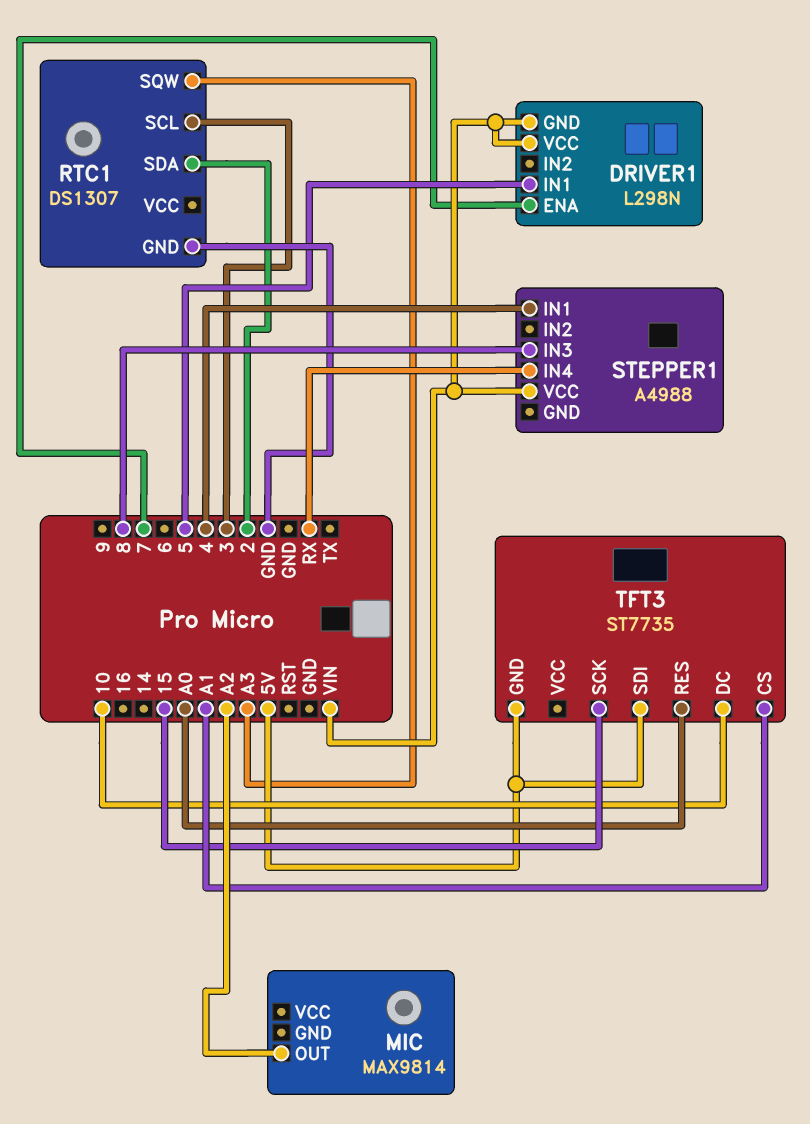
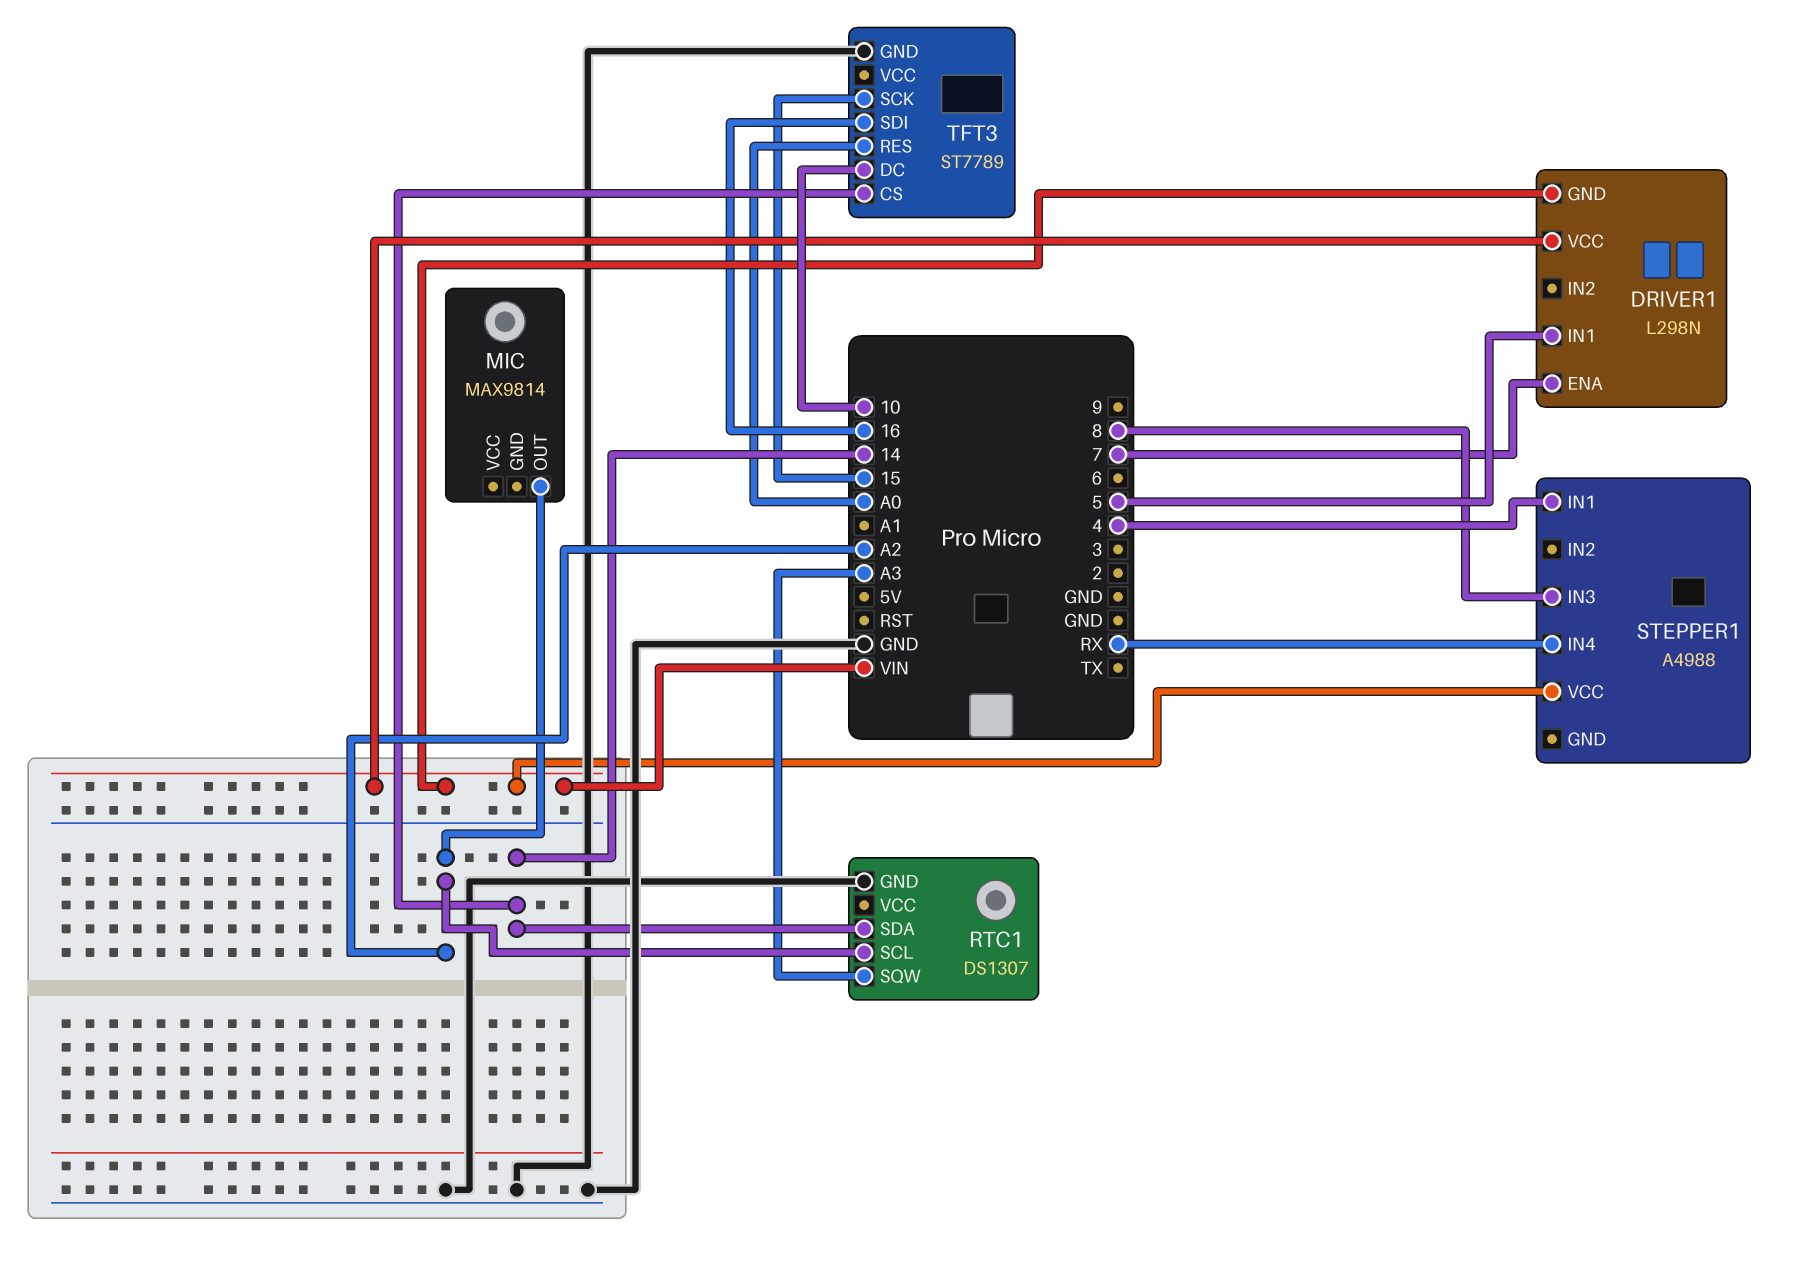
RTC1 pin SCL: 3 -> A2
RTC1 pin SDA: 2 -> 14
TFT3: ST7735 -> ST7789
TFT3 pin CS: A1 -> 14
TFT3 pin GND: 5V -> GND
TFT3 pin SDI: 5V -> 16

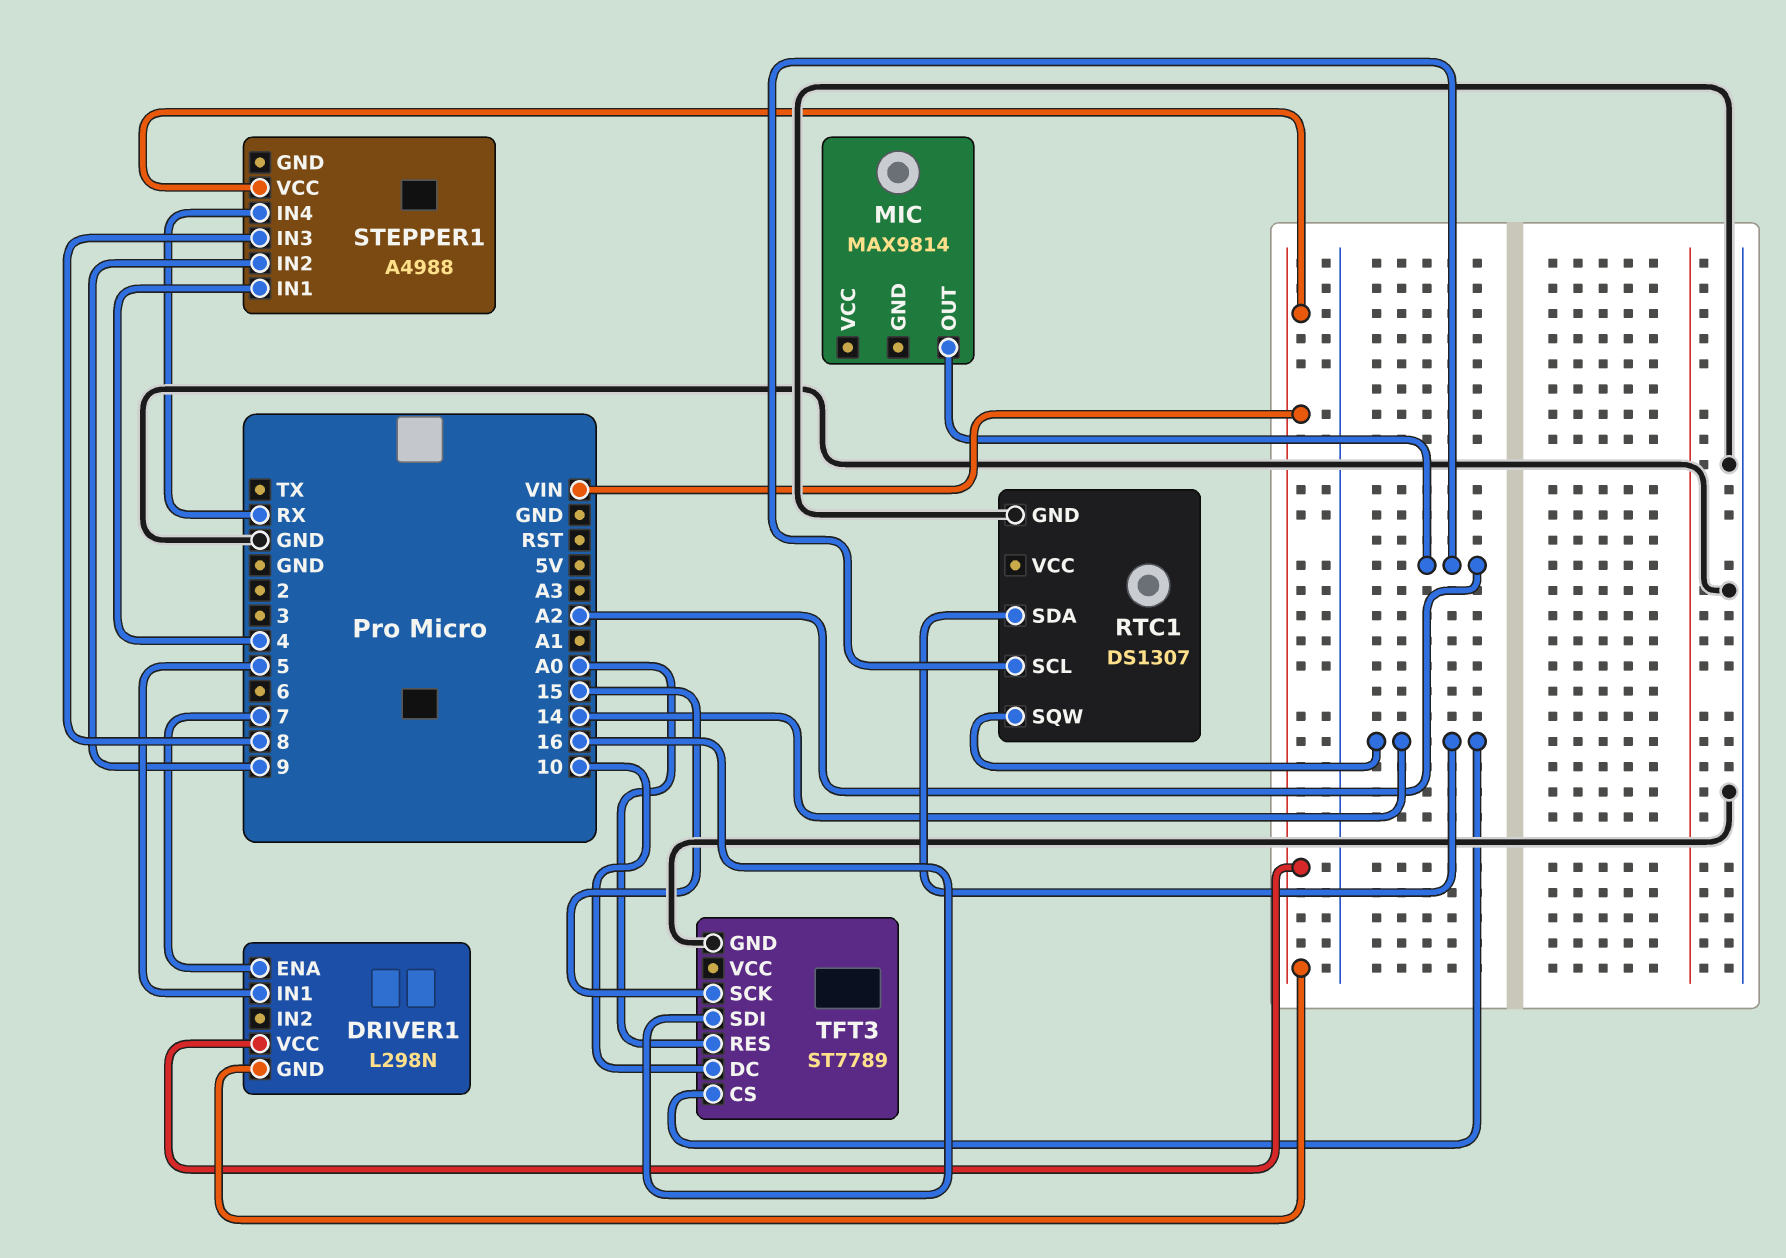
RTC1 pin SQW: A3 -> 14
STEPPER1 pin IN2: none -> 9

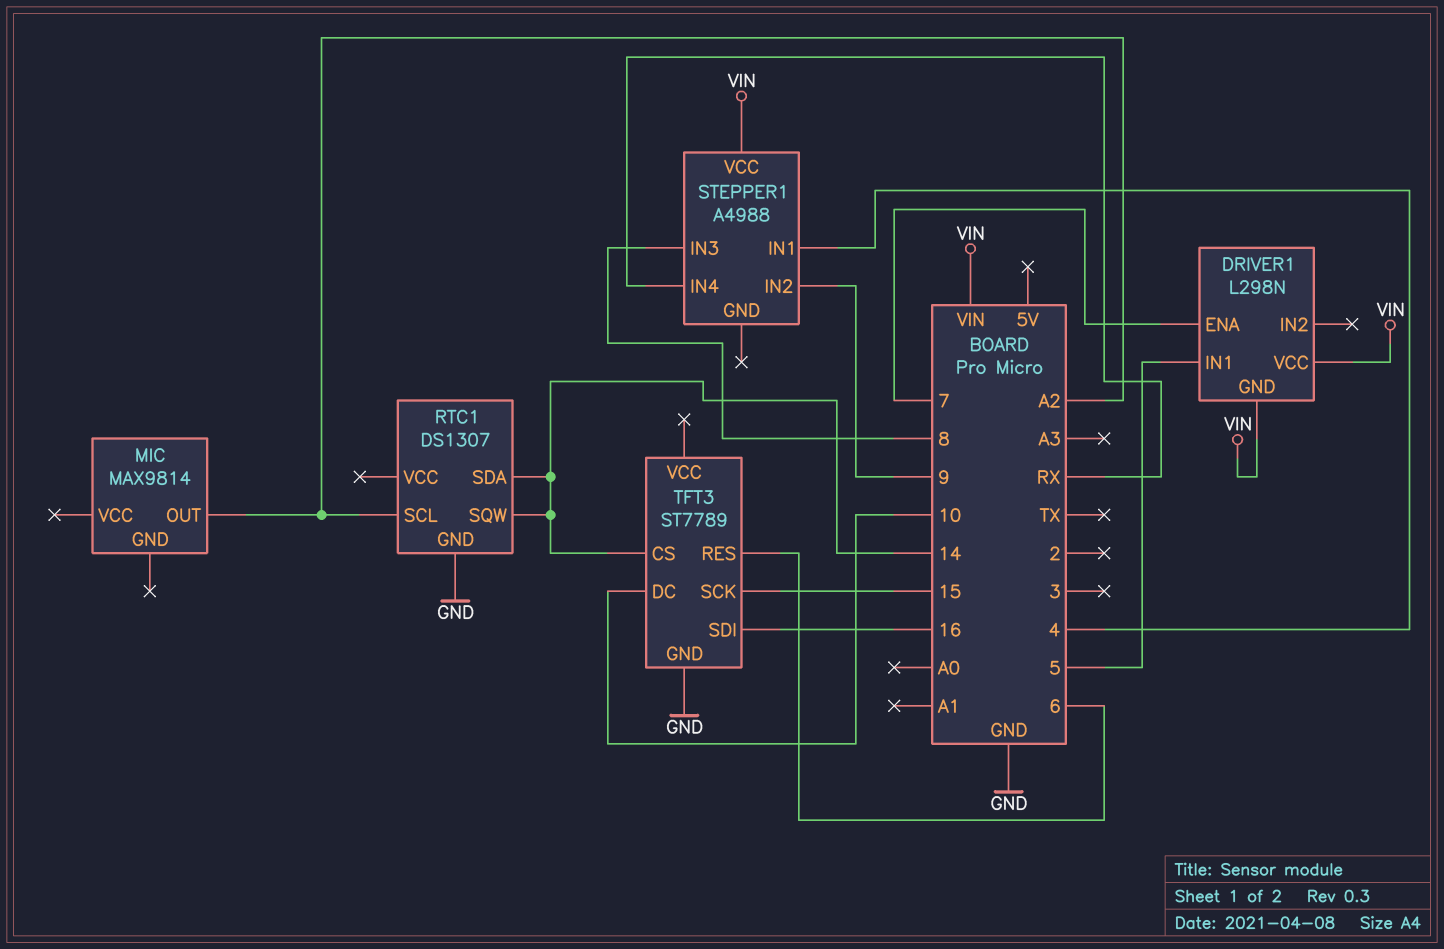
TFT3 pin RES: A0 -> 6

